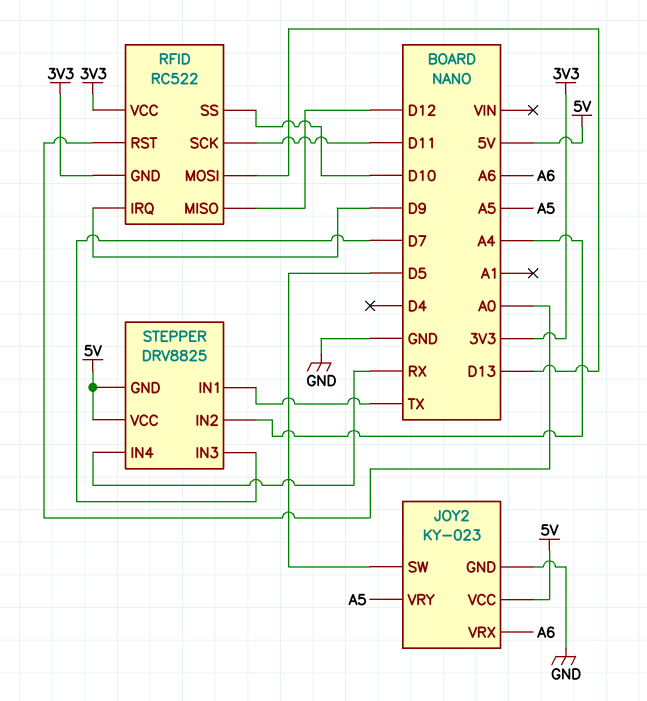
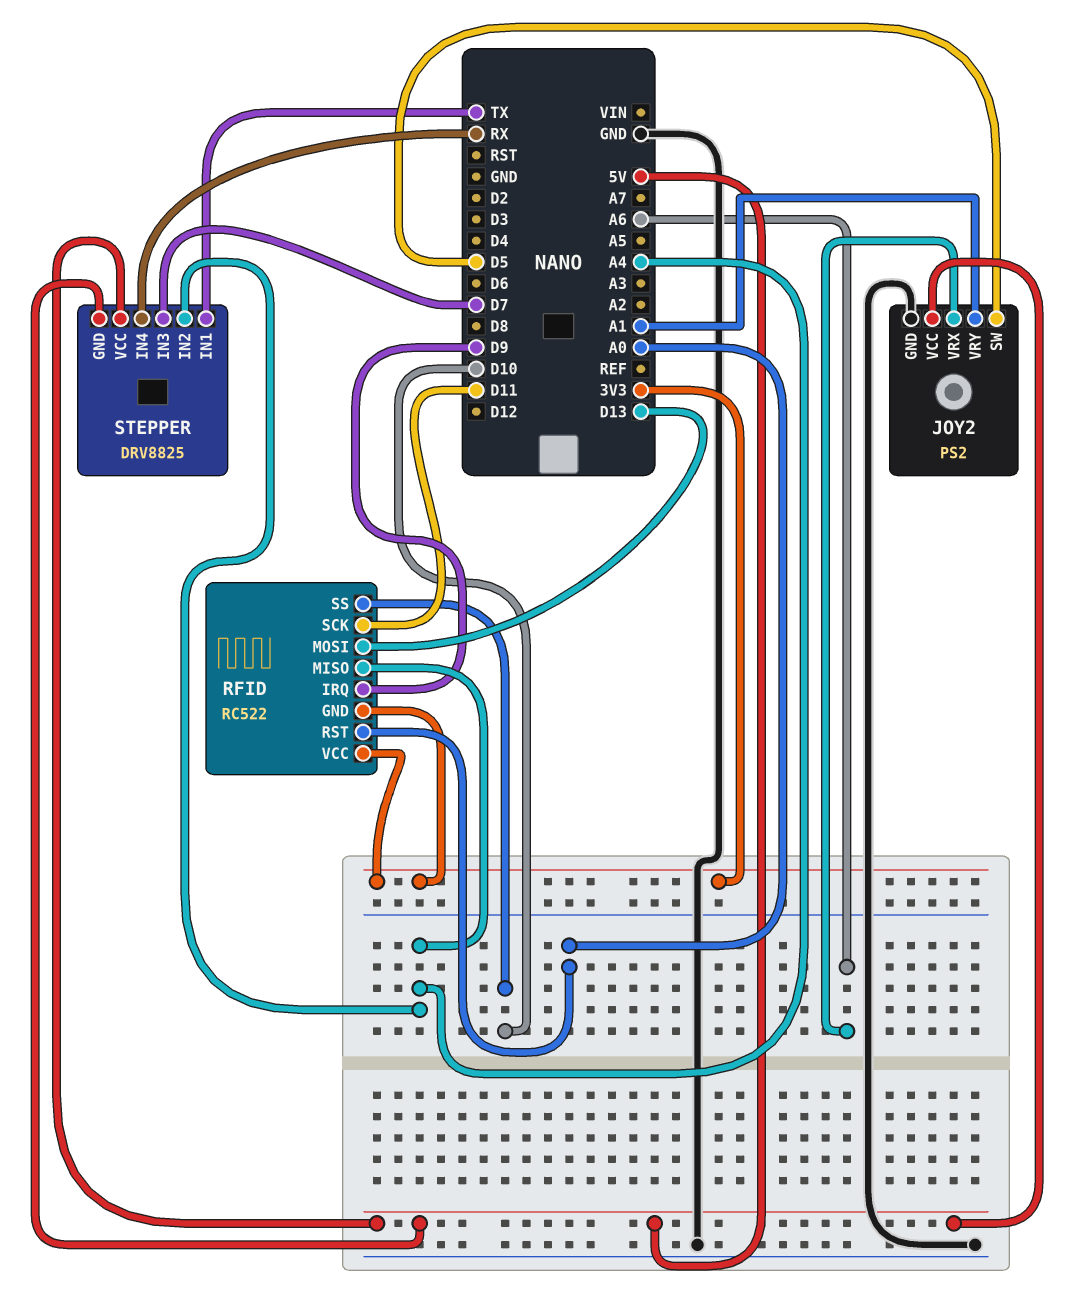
JOY2: KY-023 -> PS2
JOY2 pin VRY: A5 -> A1
RFID pin MISO: D12 -> A4

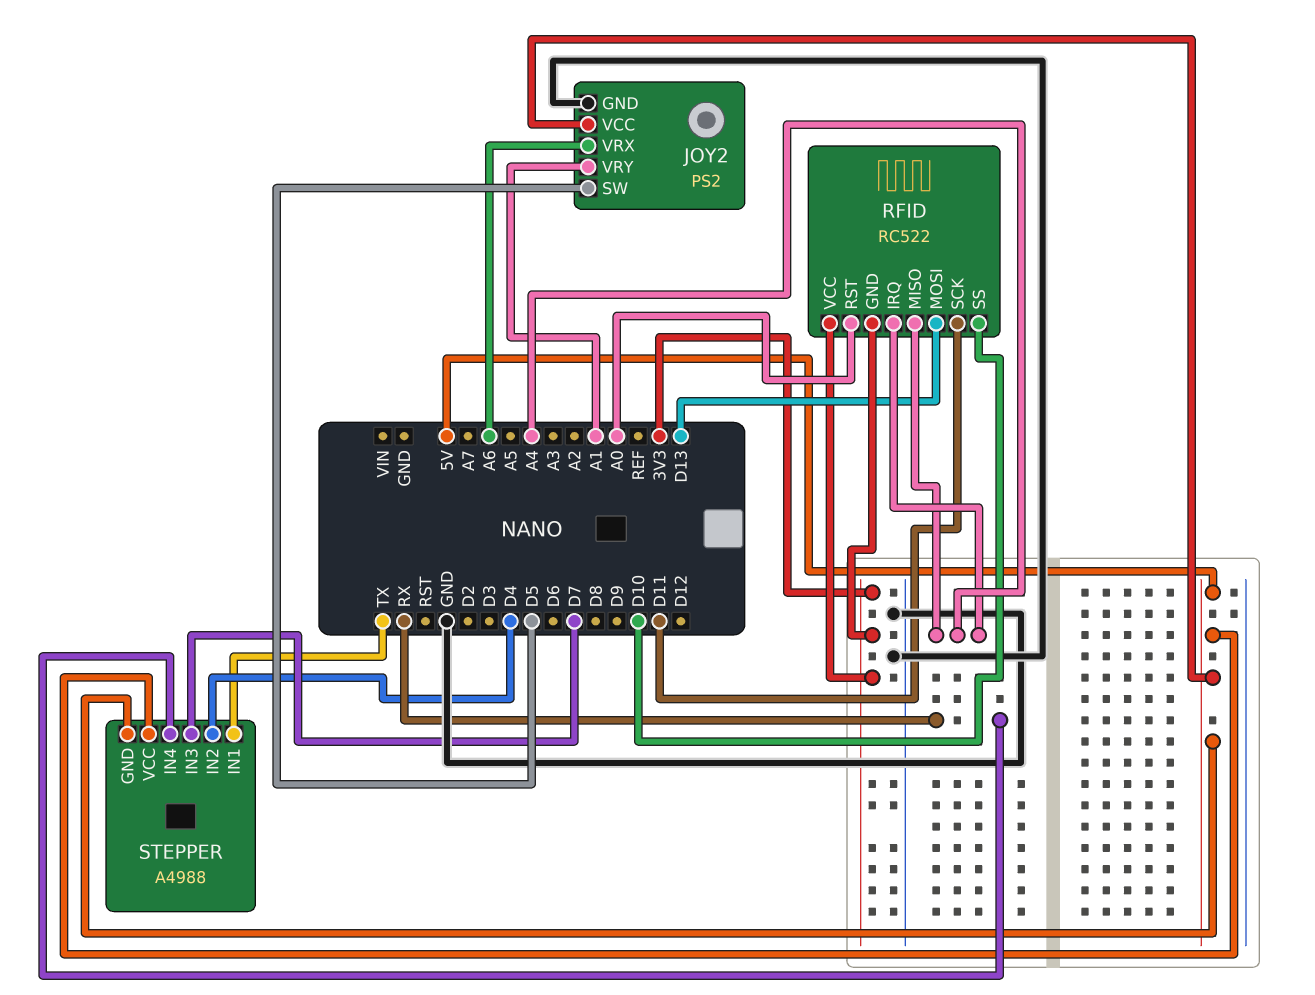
RFID pin IRQ: D9 -> A4
STEPPER: DRV8825 -> A4988
STEPPER pin IN2: A4 -> D4

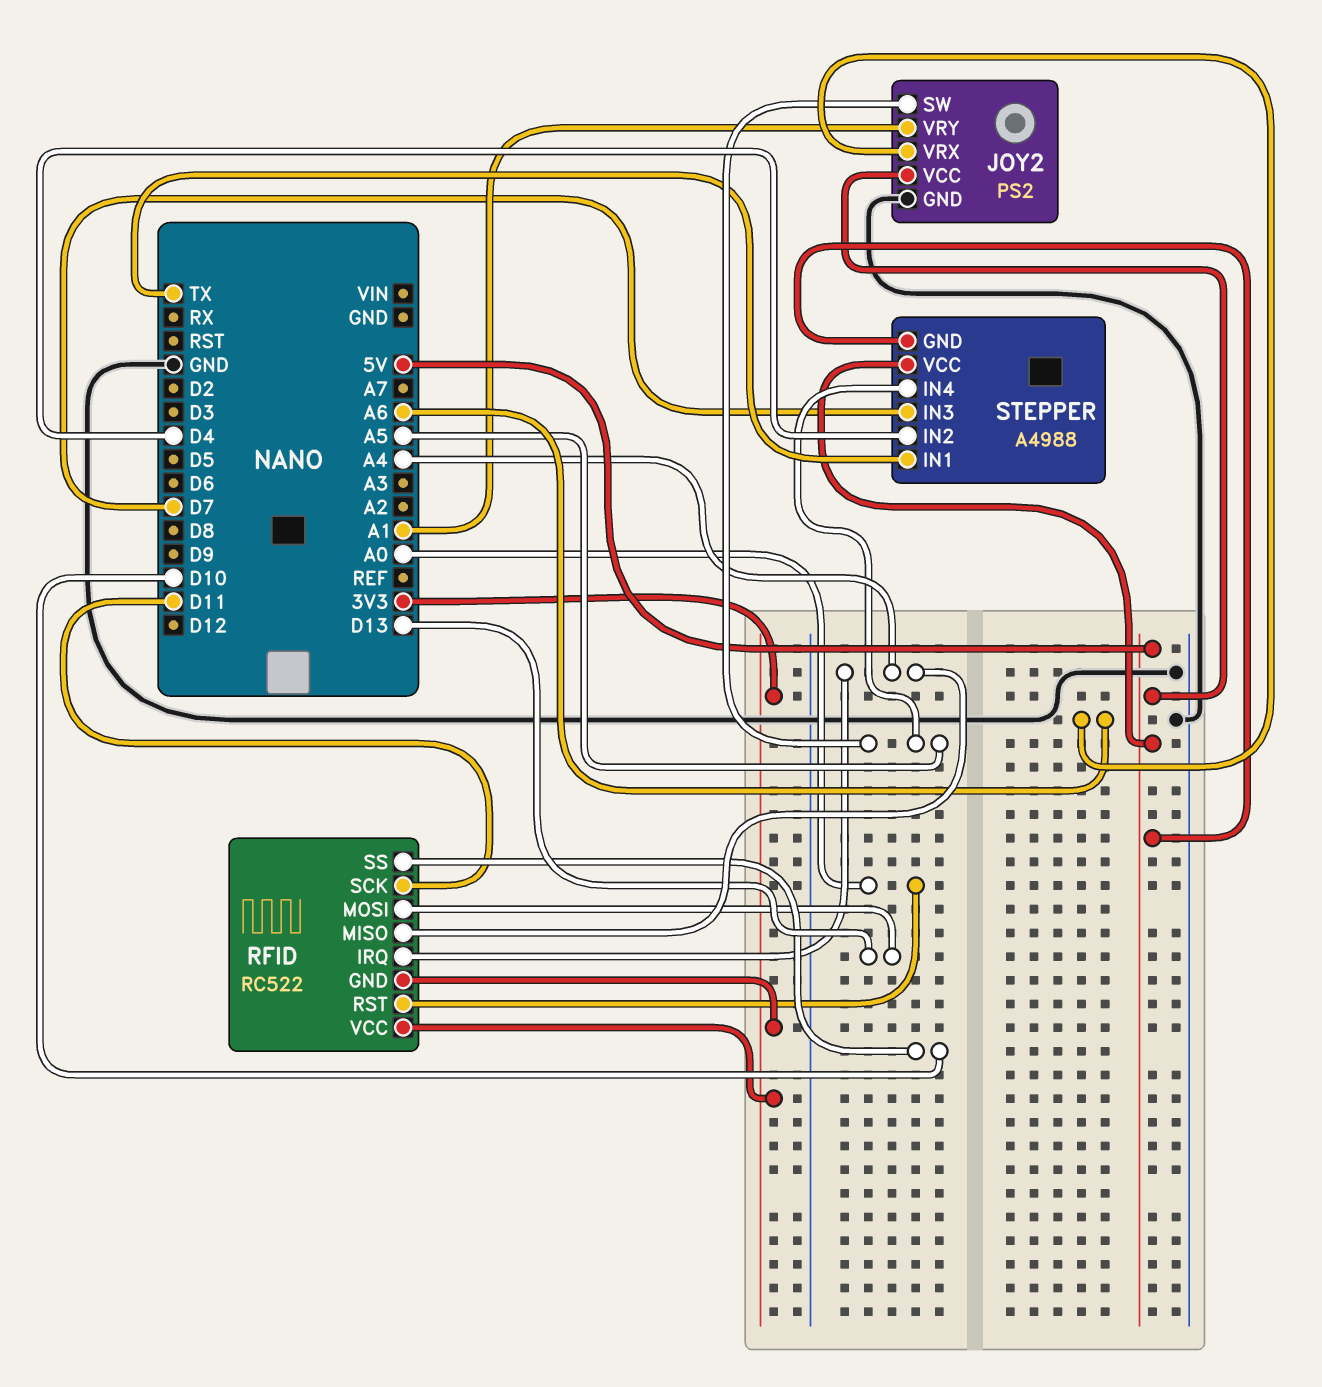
JOY2 pin SW: D5 -> A5
STEPPER pin IN4: RX -> A5

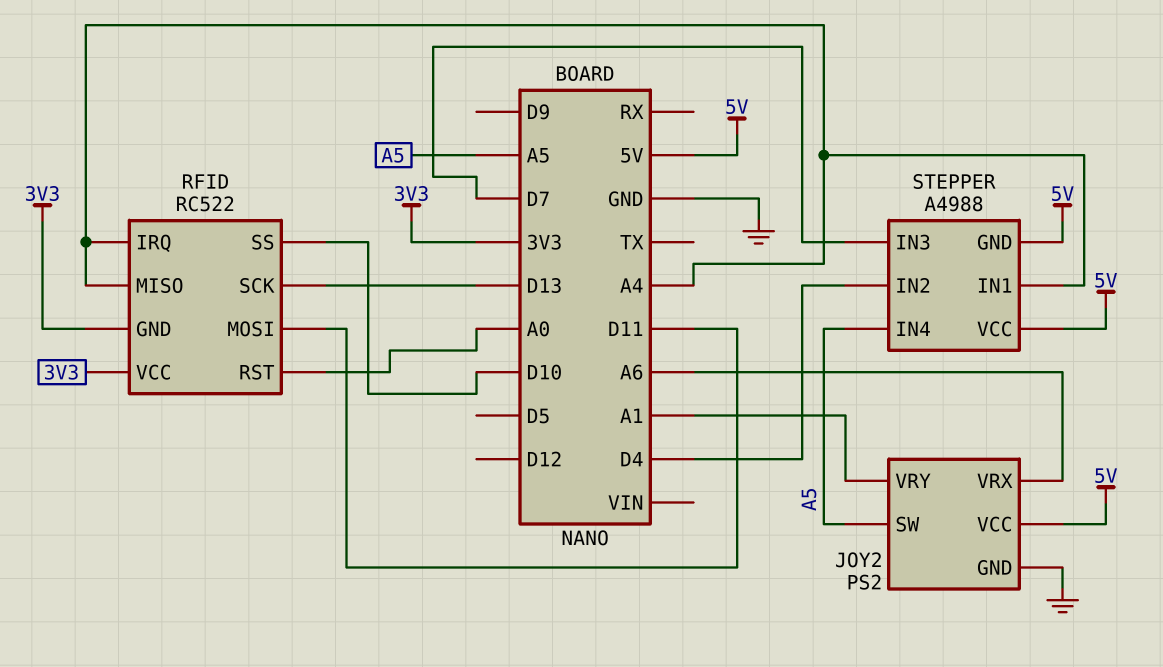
RFID pin MOSI: D13 -> D11
RFID pin SCK: D11 -> D13
STEPPER pin IN1: TX -> A4

